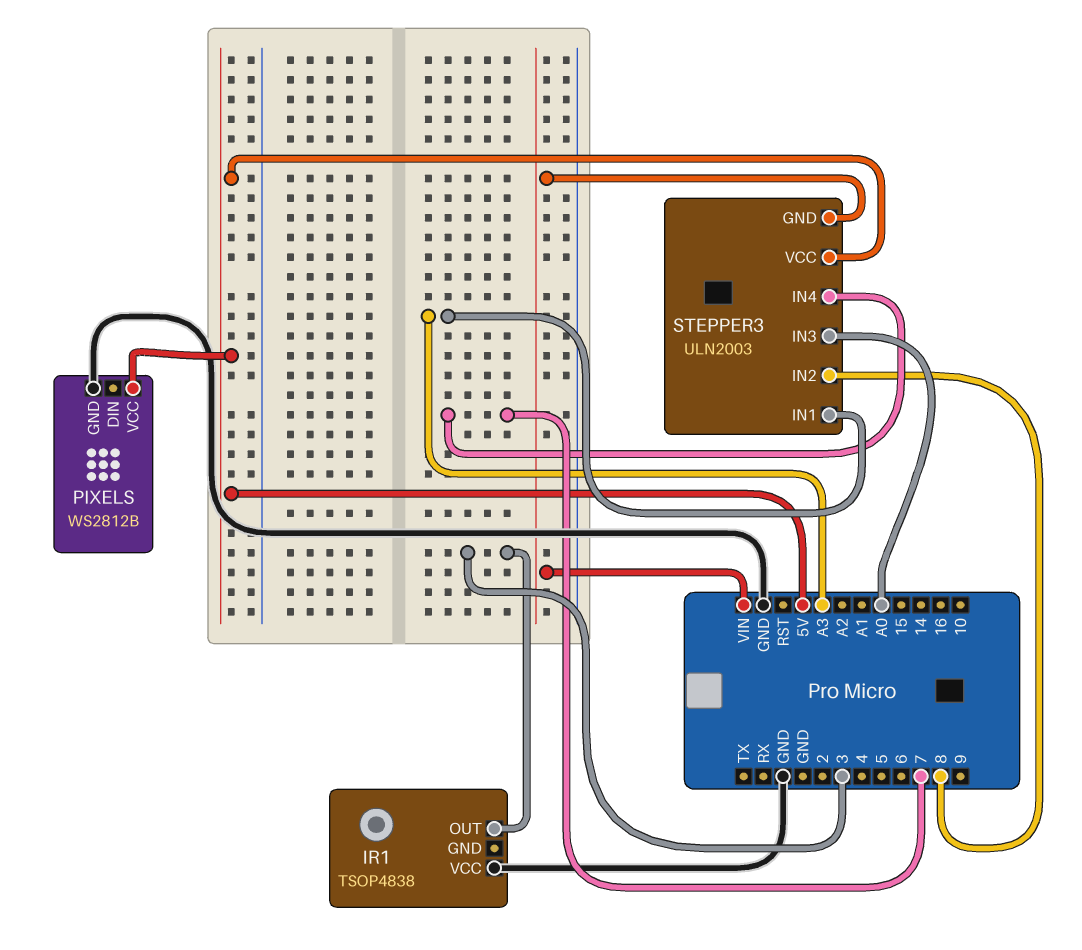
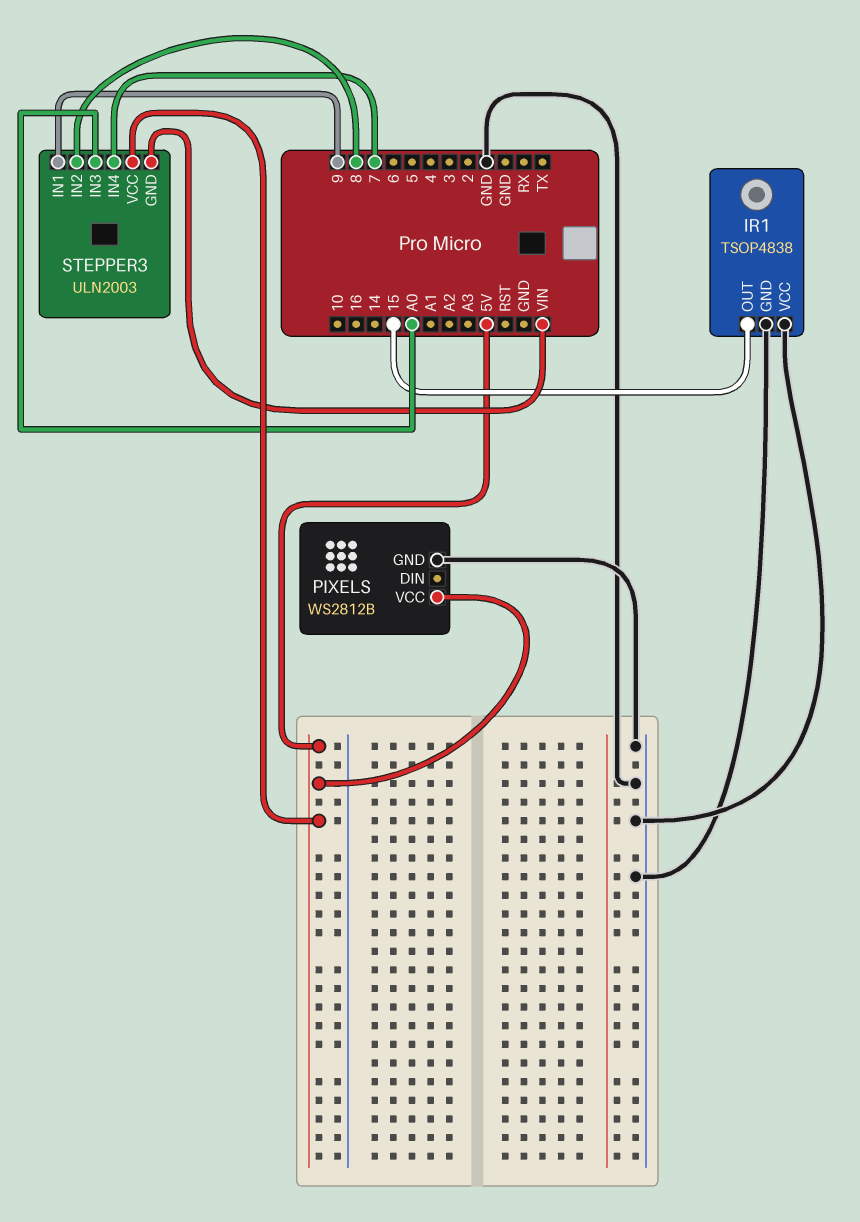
IR1 pin GND: none -> GND
IR1 pin OUT: 3 -> 15
STEPPER3 pin IN1: A3 -> 9

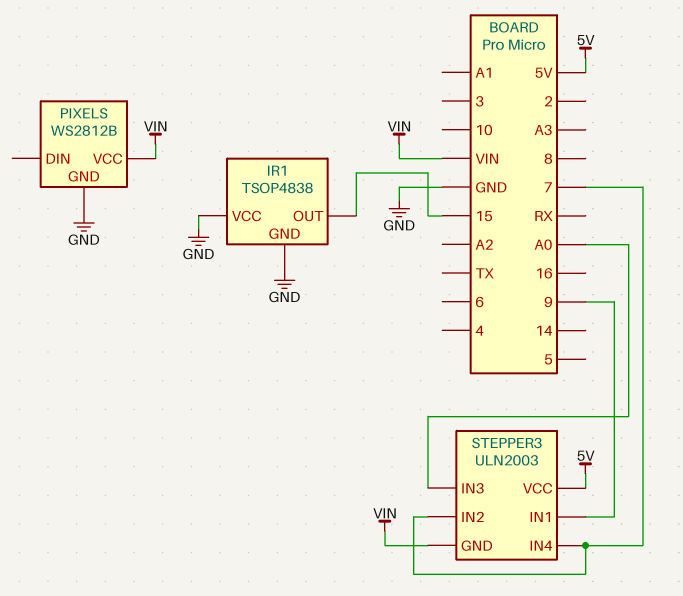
PIXELS pin VCC: 5V -> VIN
STEPPER3 pin IN2: 8 -> 7

